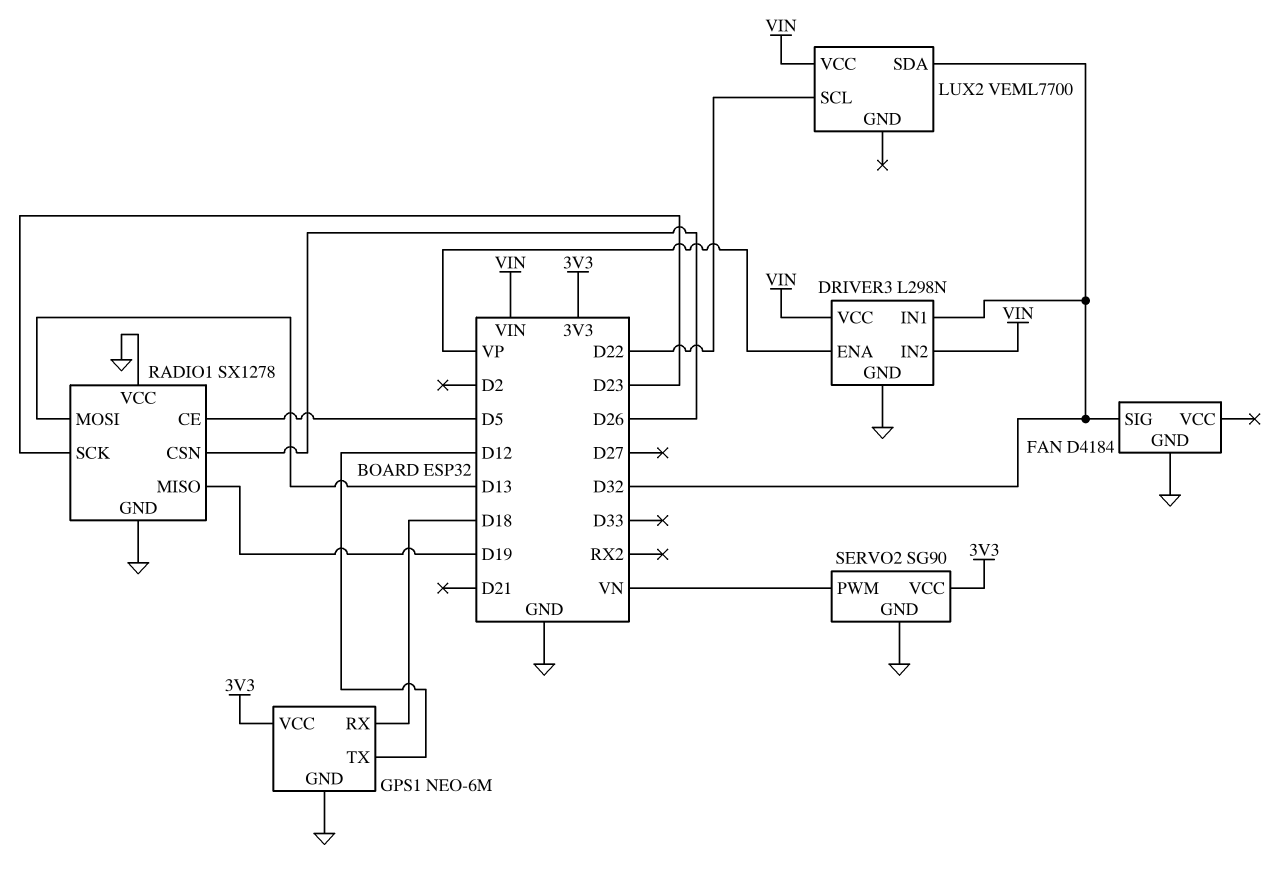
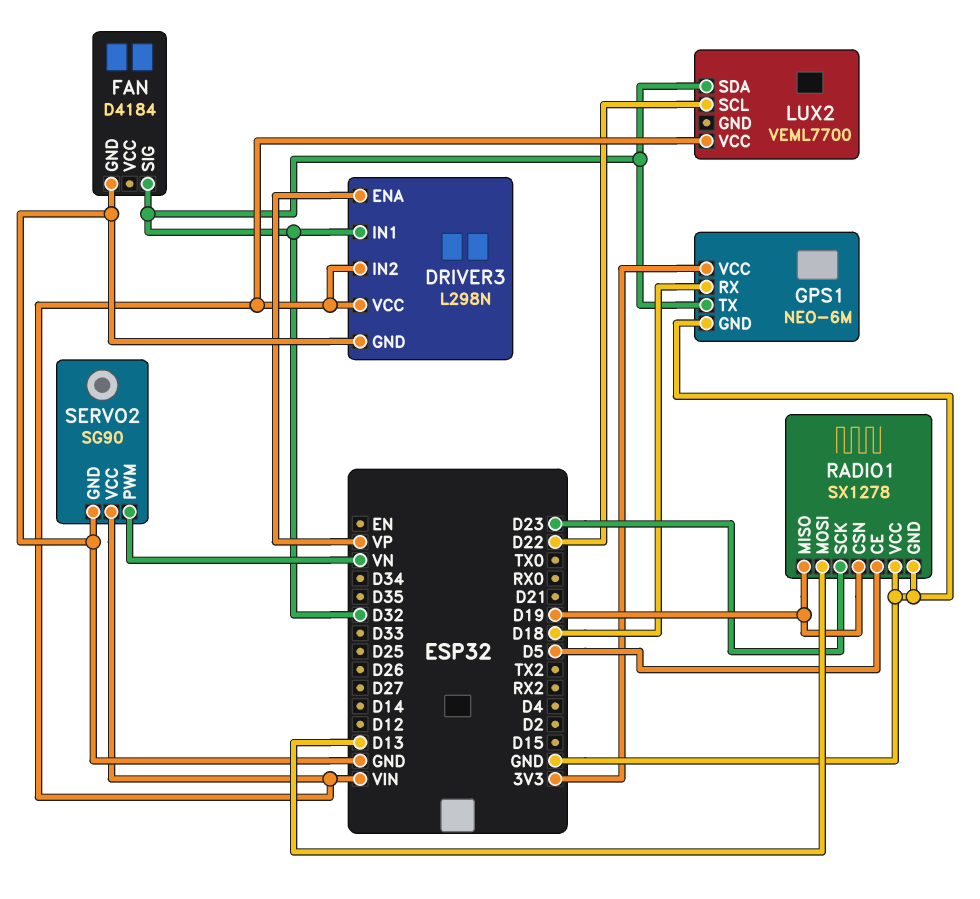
GPS1 pin TX: D12 -> D32
RADIO1 pin CSN: D26 -> D19
SERVO2 pin VCC: 3V3 -> VIN

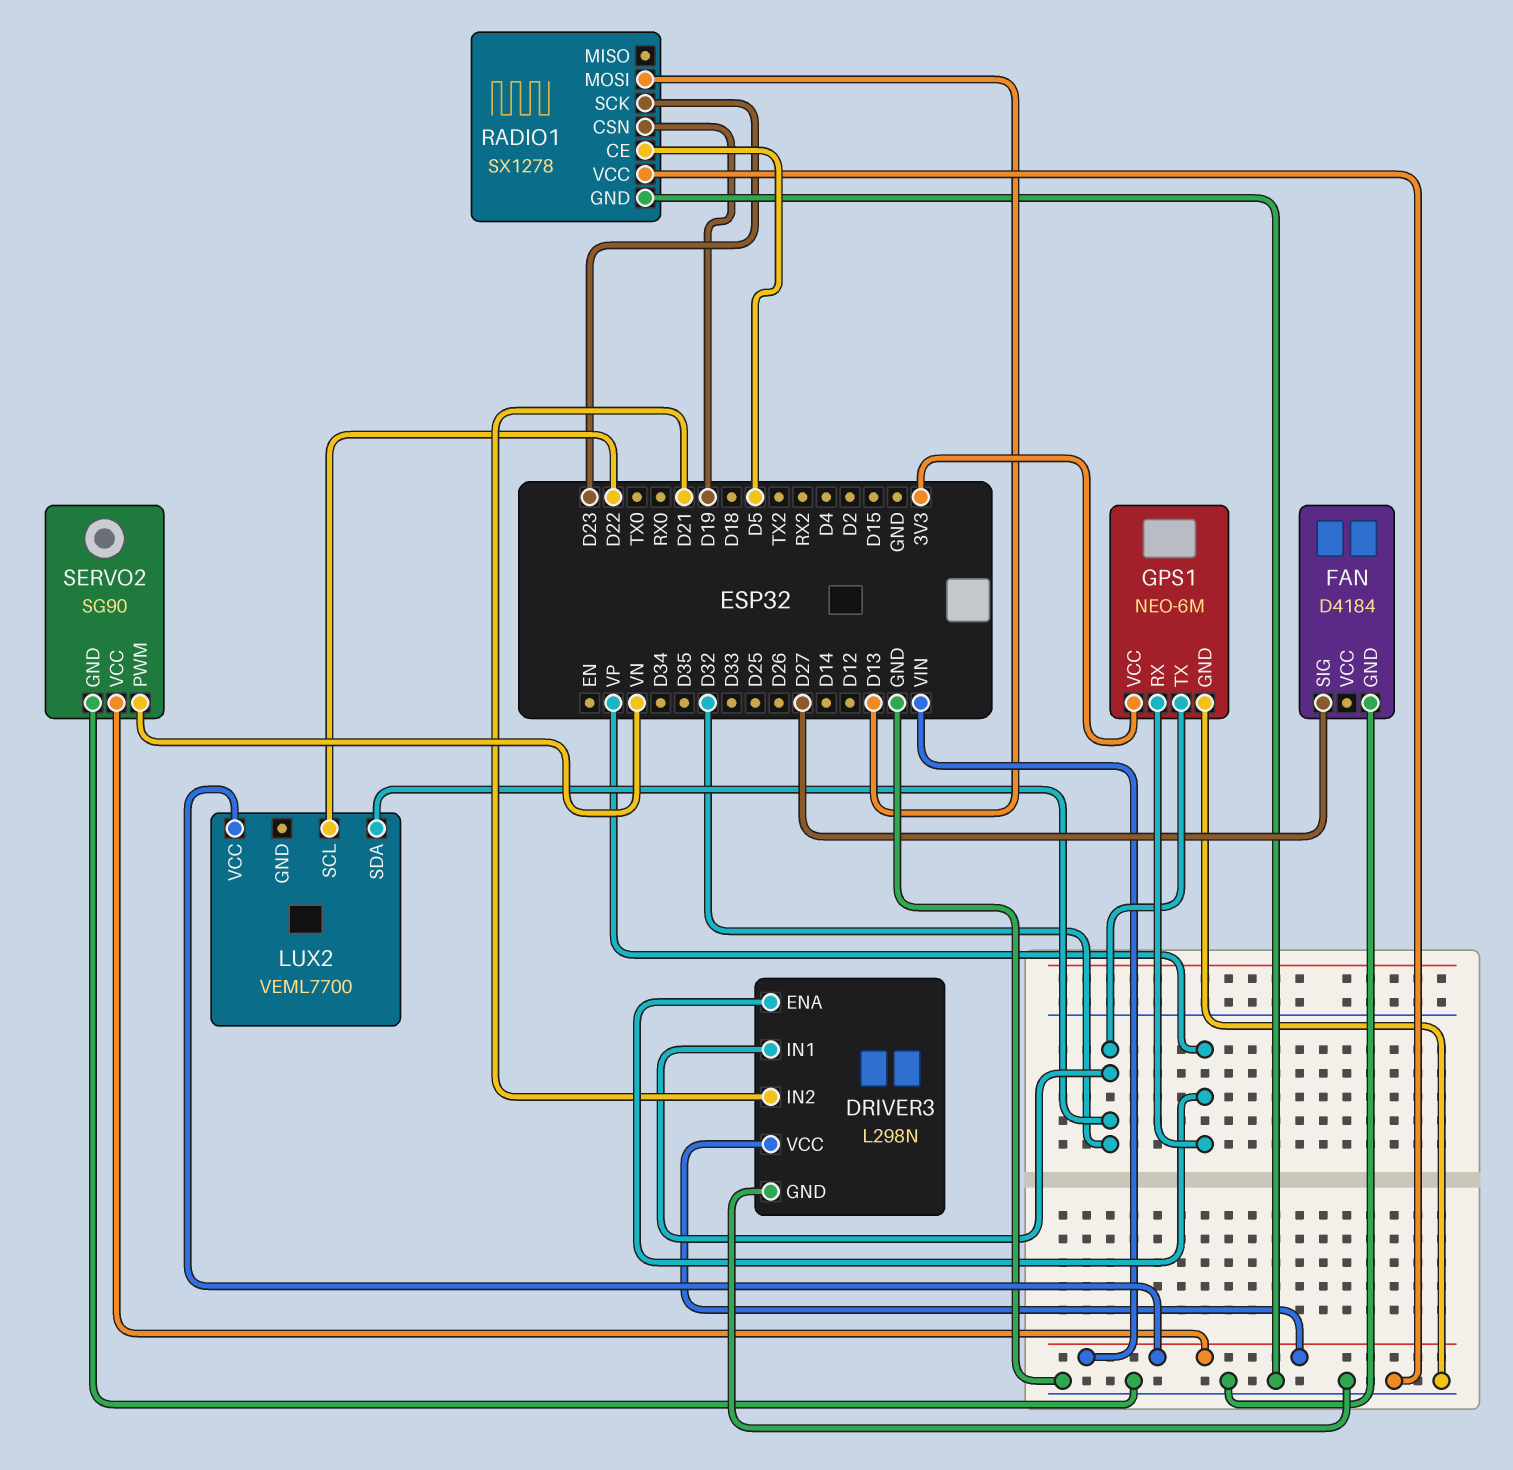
DRIVER3 pin IN2: VIN -> D21
FAN pin SIG: D32 -> D27
GPS1 pin RX: D18 -> VP
RADIO1 pin MISO: D19 -> none

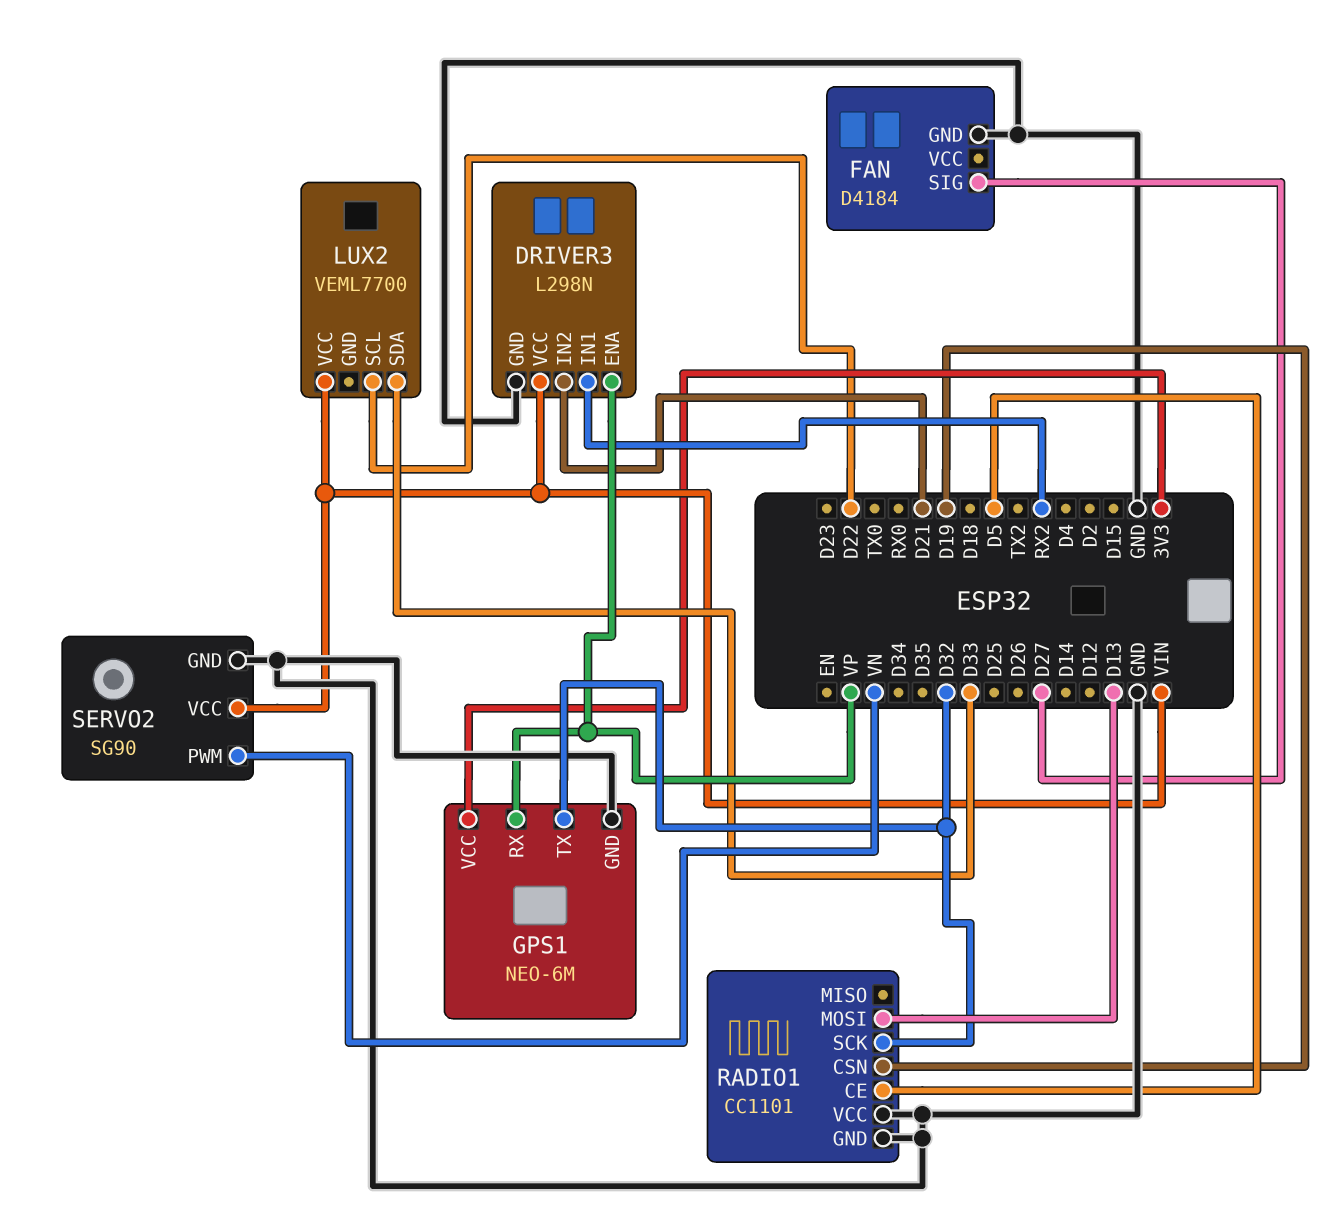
DRIVER3 pin IN1: D32 -> RX2
LUX2 pin SDA: D32 -> D33
RADIO1: SX1278 -> CC1101
RADIO1 pin SCK: D23 -> D32

